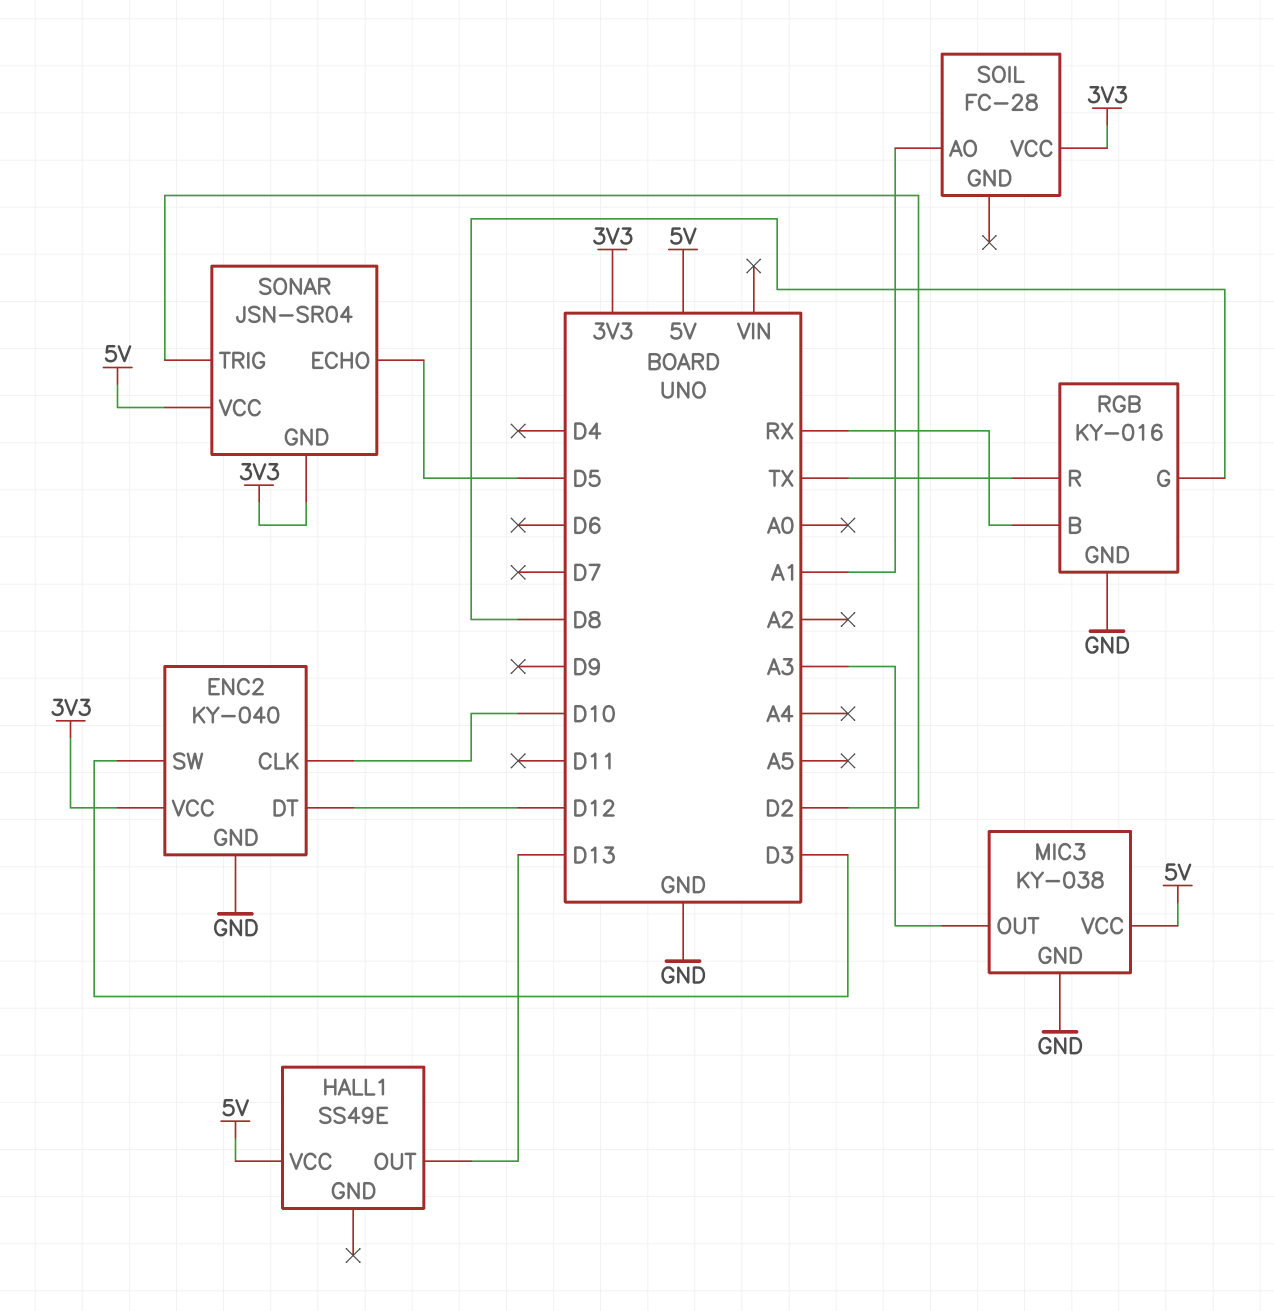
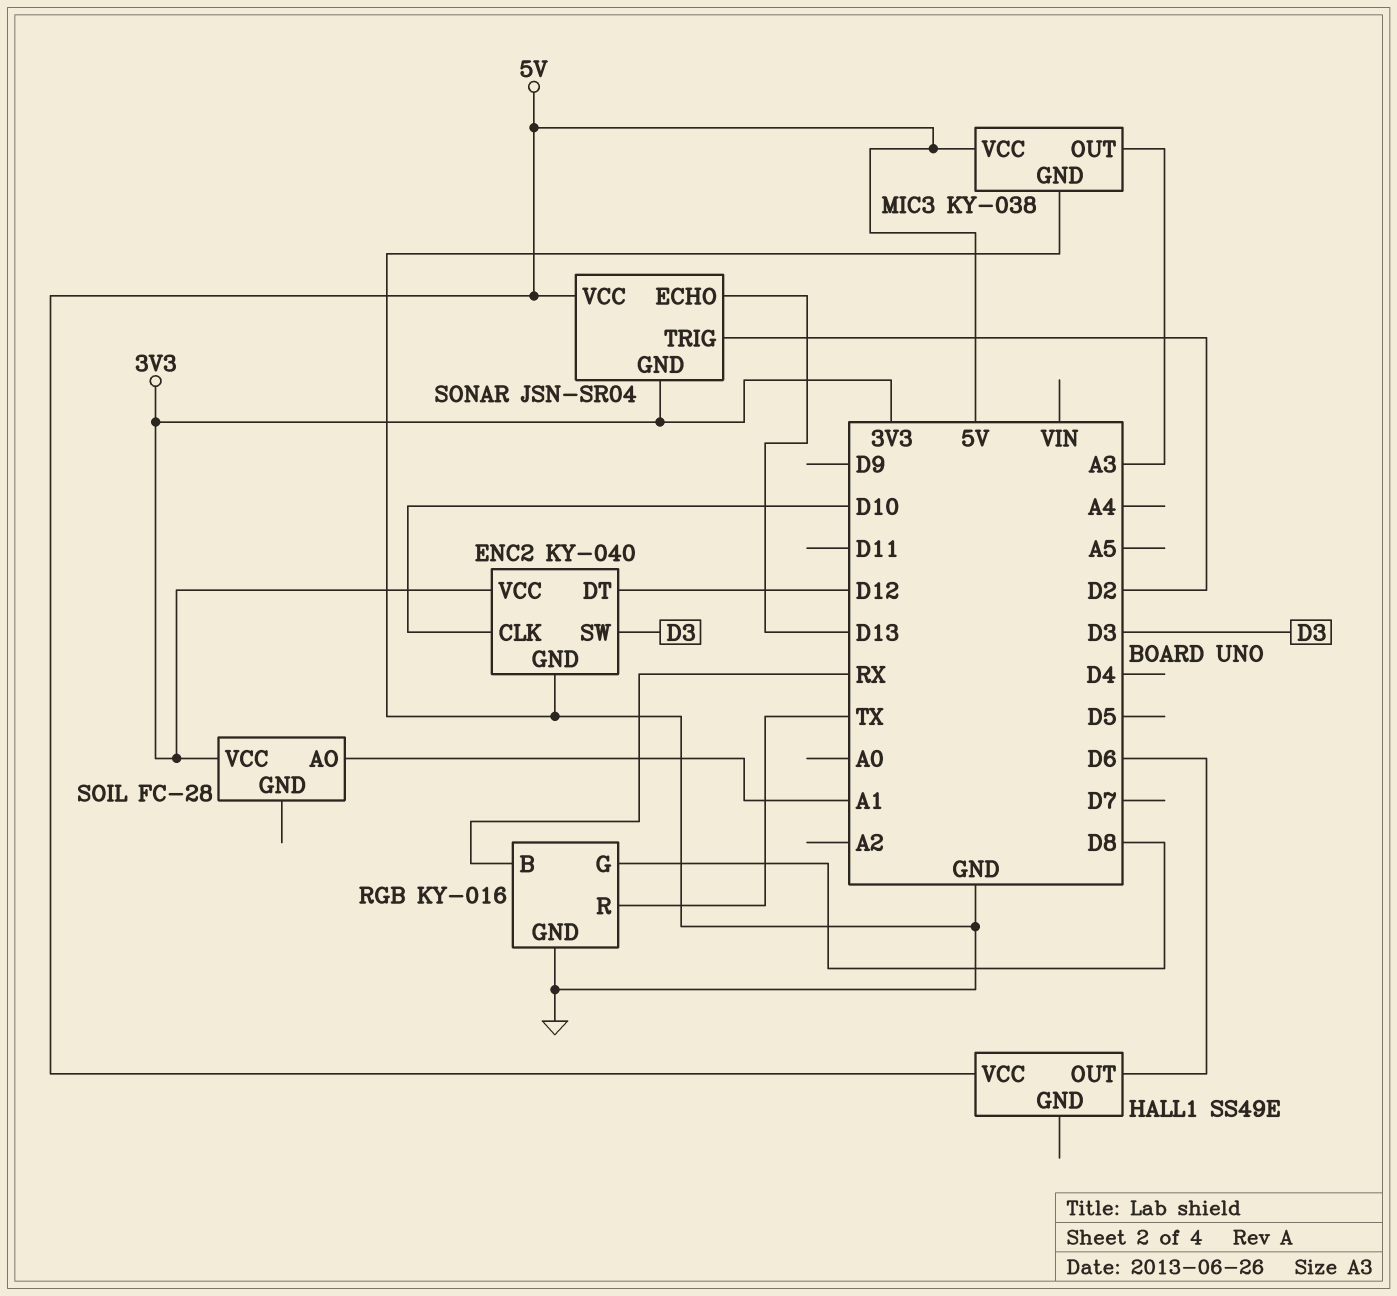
HALL1 pin OUT: D13 -> D6
SONAR pin ECHO: D5 -> D13

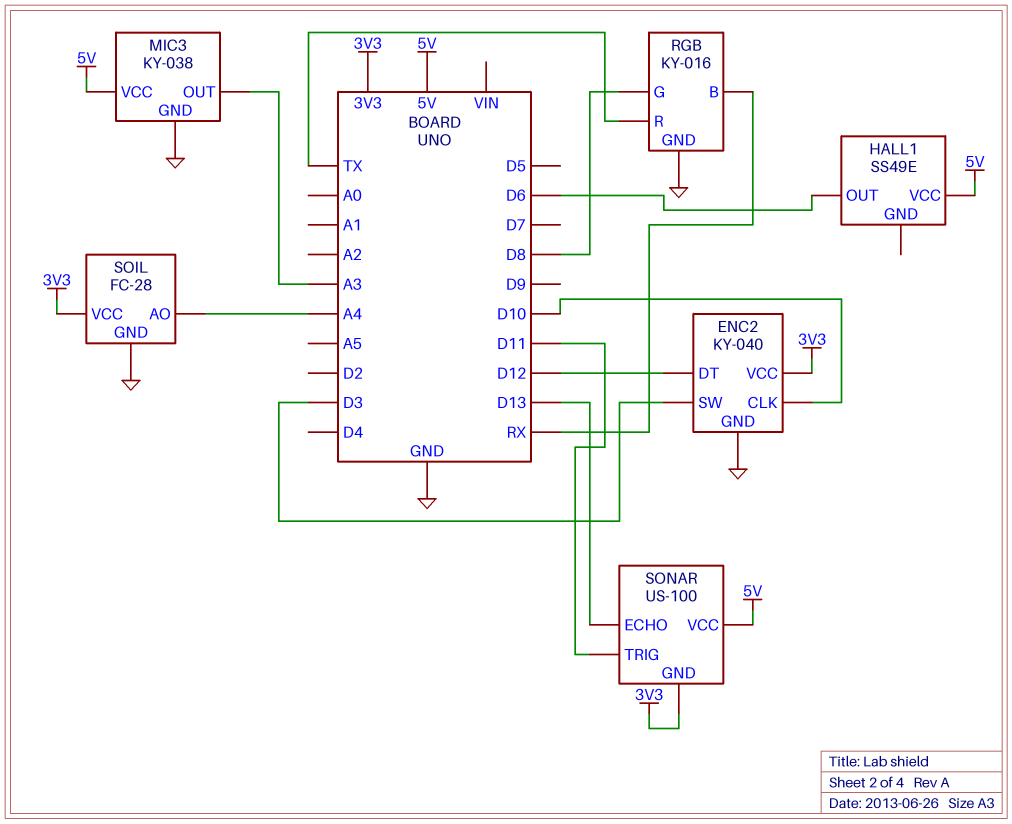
SOIL pin AO: A1 -> A4
SOIL pin GND: none -> GND
SONAR: JSN-SR04 -> US-100
SONAR pin TRIG: D2 -> D11

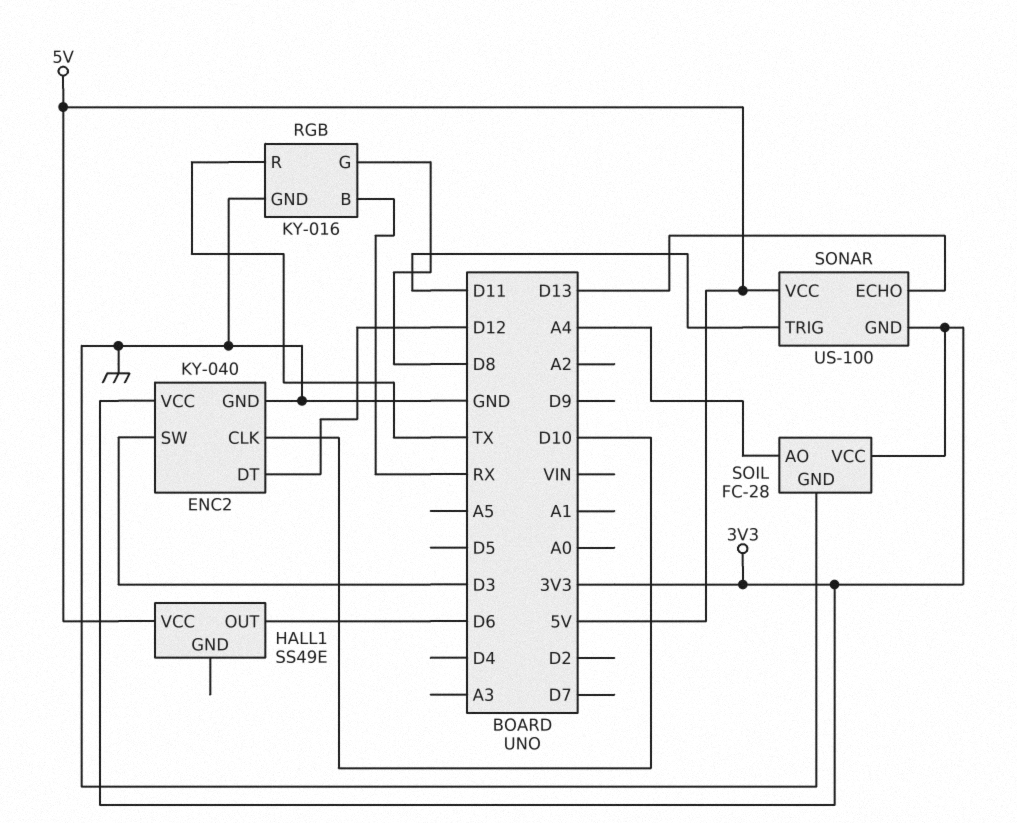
MIC3: KY-038 -> none
MIC3 pin GND: GND -> none
MIC3 pin OUT: A3 -> none
MIC3 pin VCC: 5V -> none

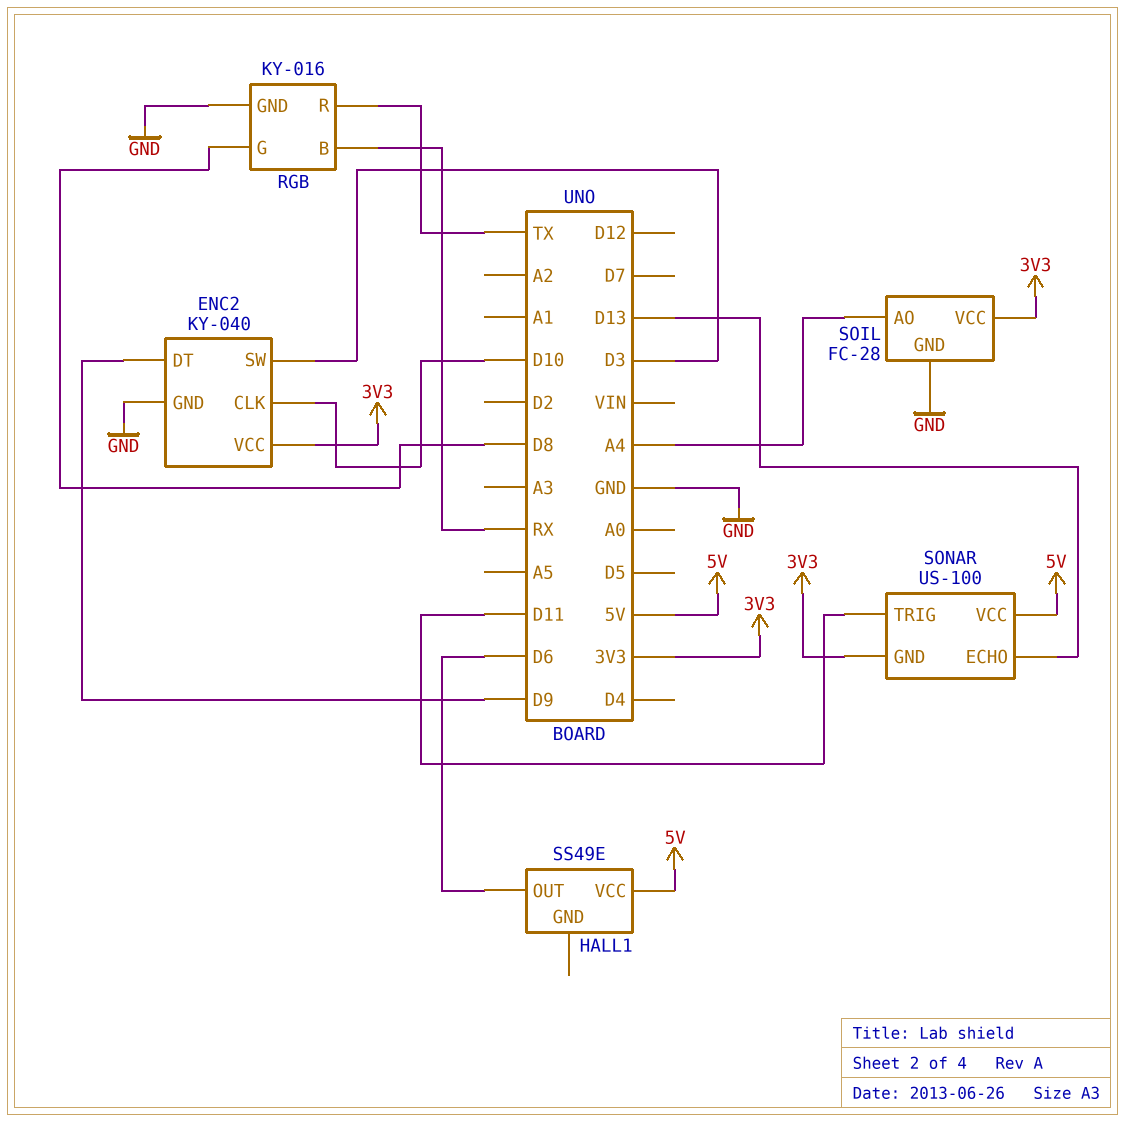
ENC2 pin DT: D12 -> D9

